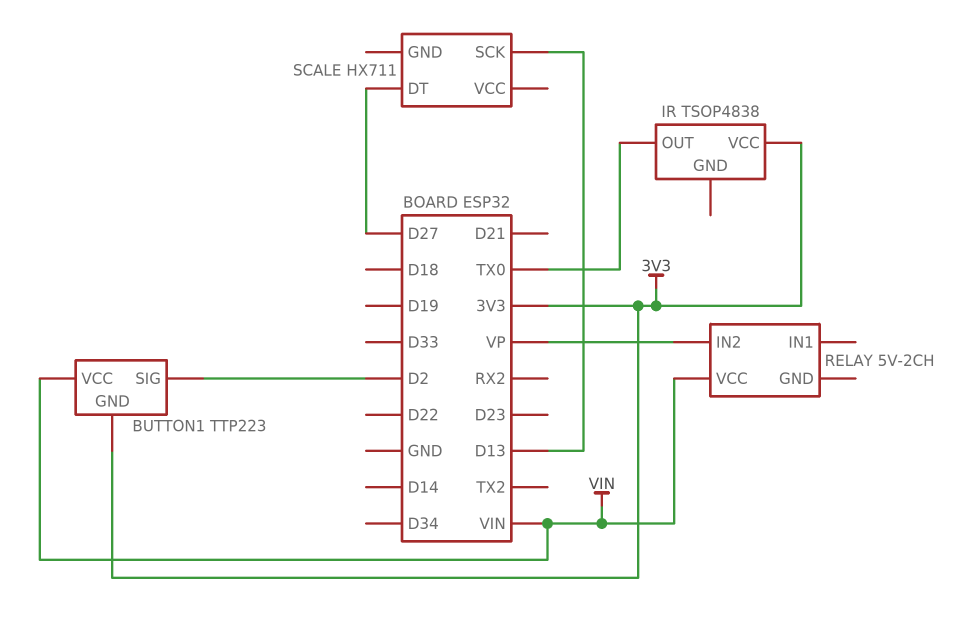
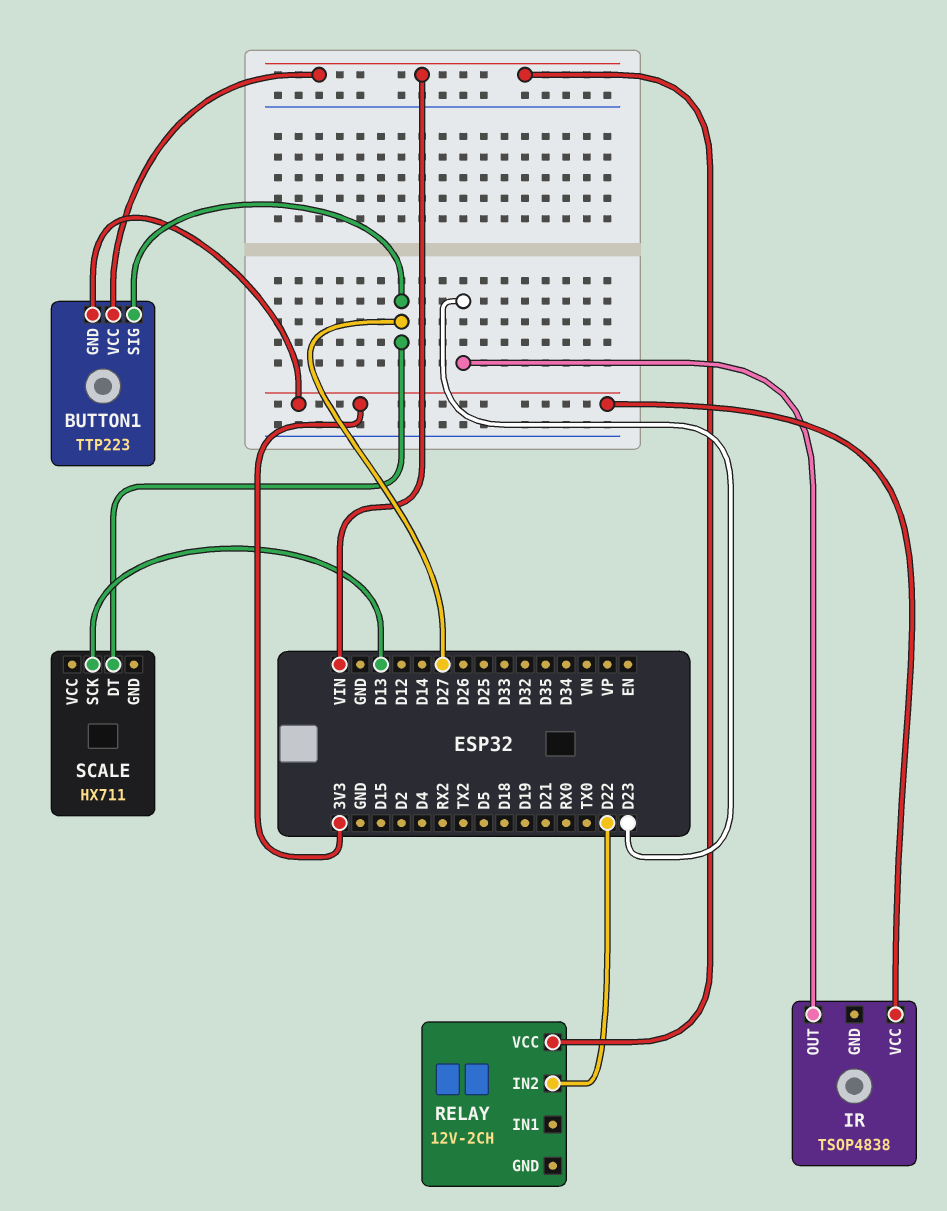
BUTTON1 pin SIG: D2 -> D27
IR pin OUT: TX0 -> D23
RELAY: 5V-2CH -> 12V-2CH
RELAY pin IN2: VP -> D22

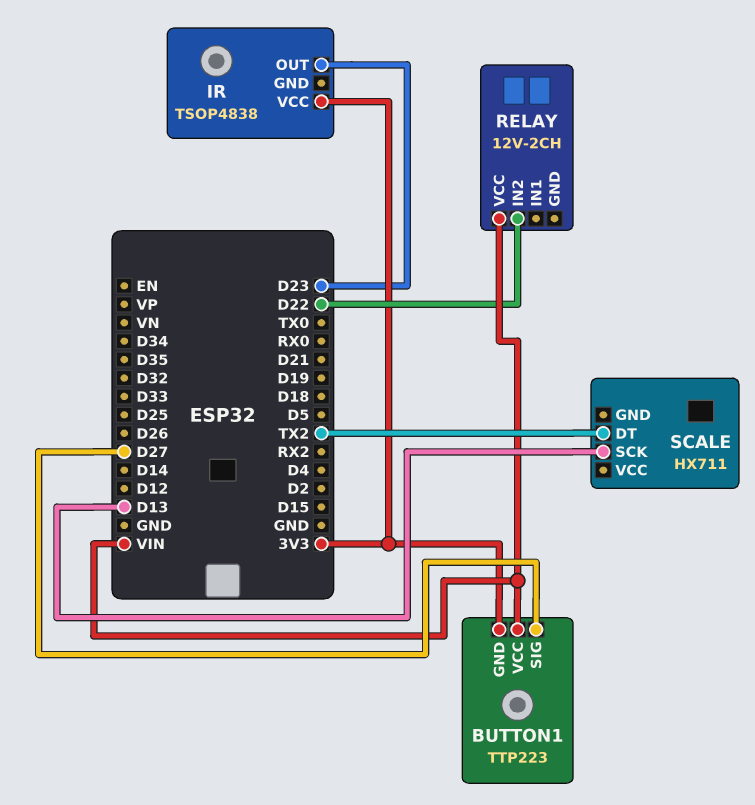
SCALE pin DT: D27 -> TX2

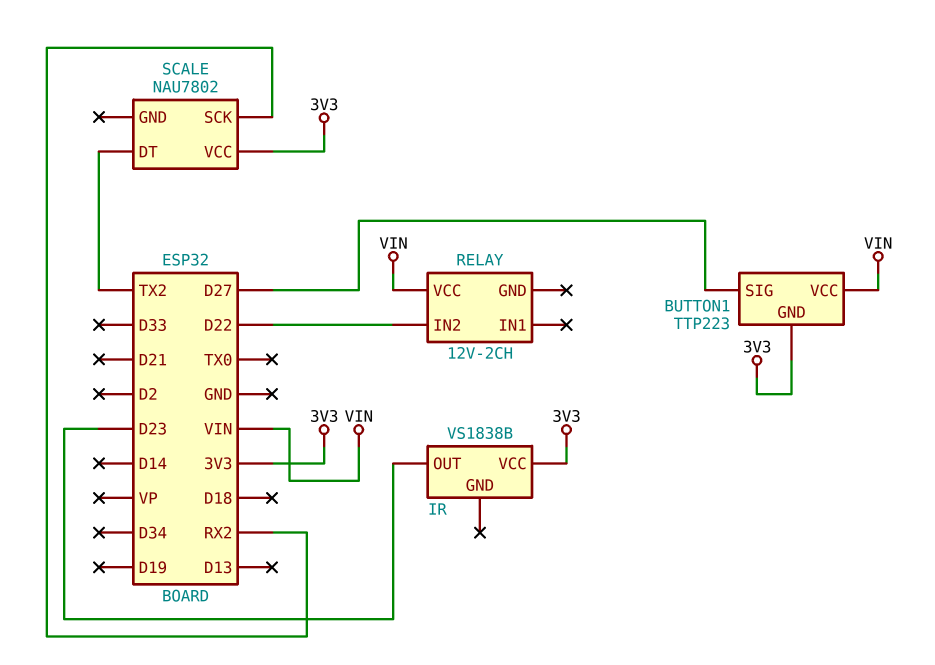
IR: TSOP4838 -> VS1838B
SCALE: HX711 -> NAU7802
SCALE pin SCK: D13 -> RX2
SCALE pin VCC: none -> 3V3

